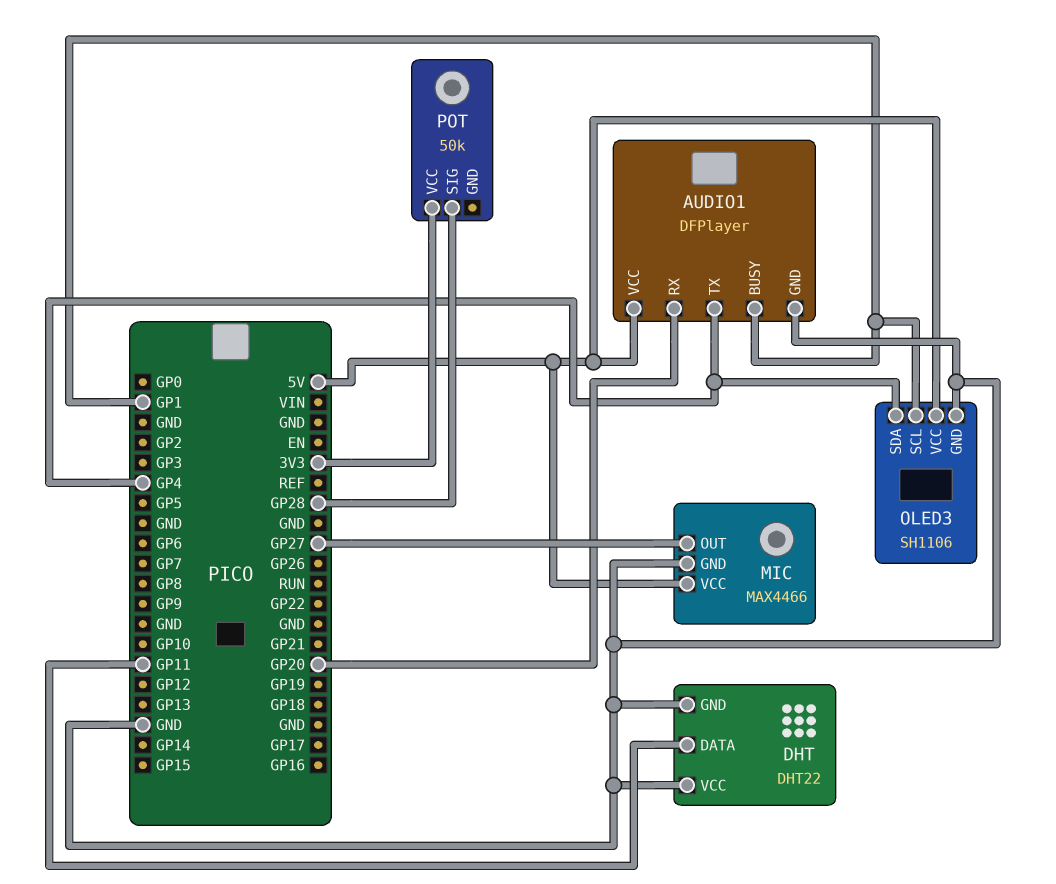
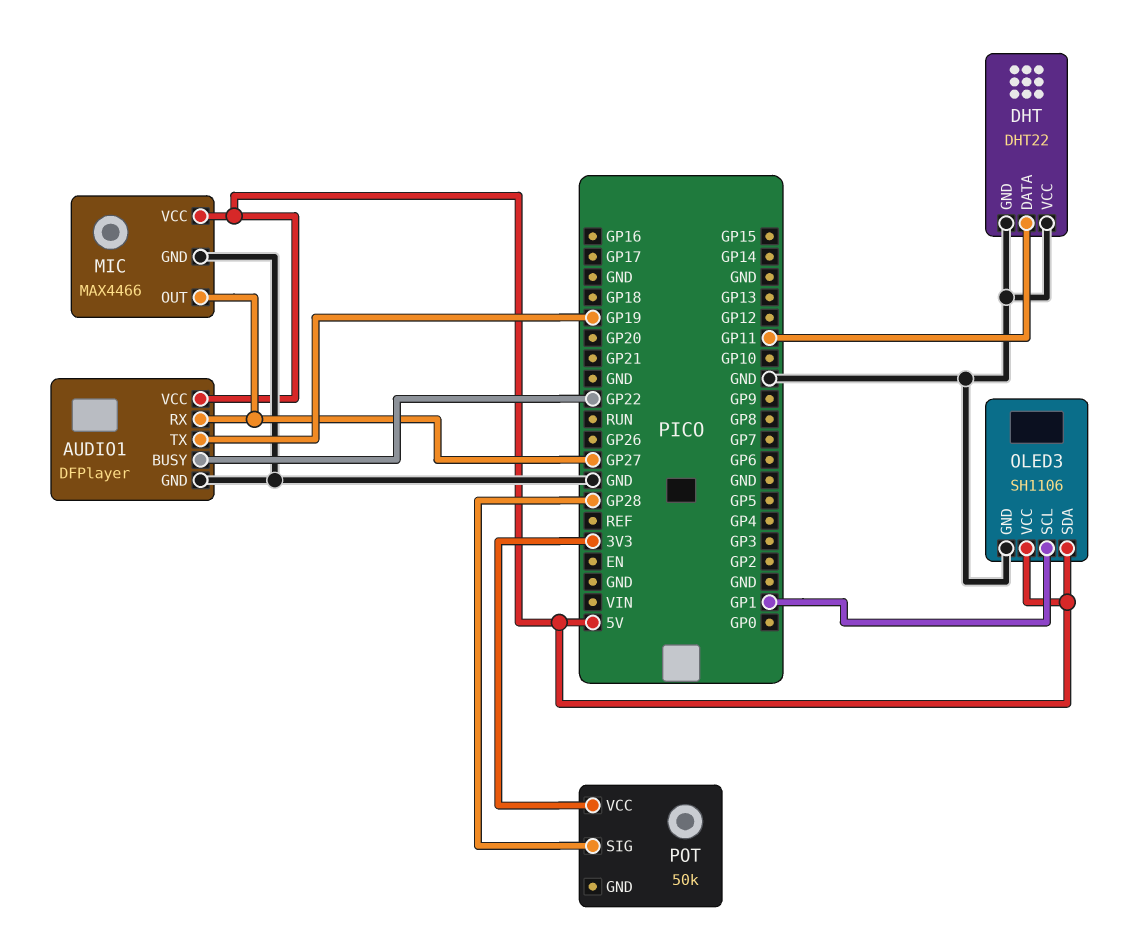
AUDIO1 pin BUSY: GP1 -> GP22
AUDIO1 pin RX: GP20 -> GP27
AUDIO1 pin TX: GP4 -> GP19
OLED3 pin SDA: GP4 -> 5V

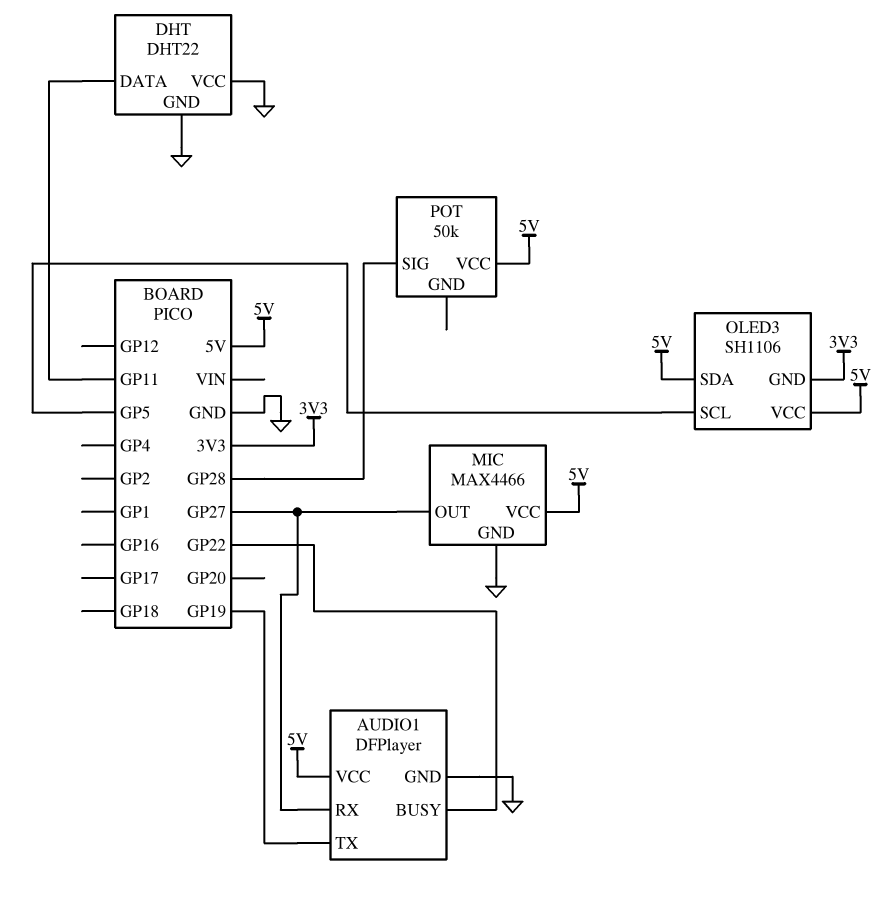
OLED3 pin GND: GND -> 3V3
OLED3 pin SCL: GP1 -> GP5
POT pin VCC: 3V3 -> 5V

